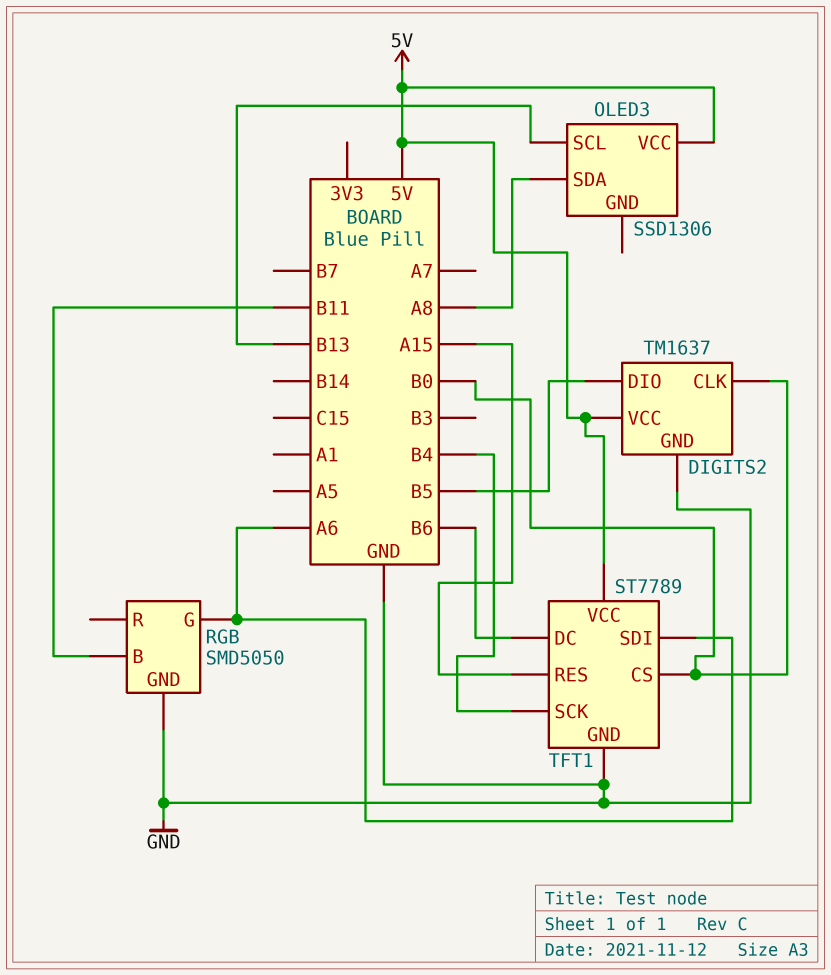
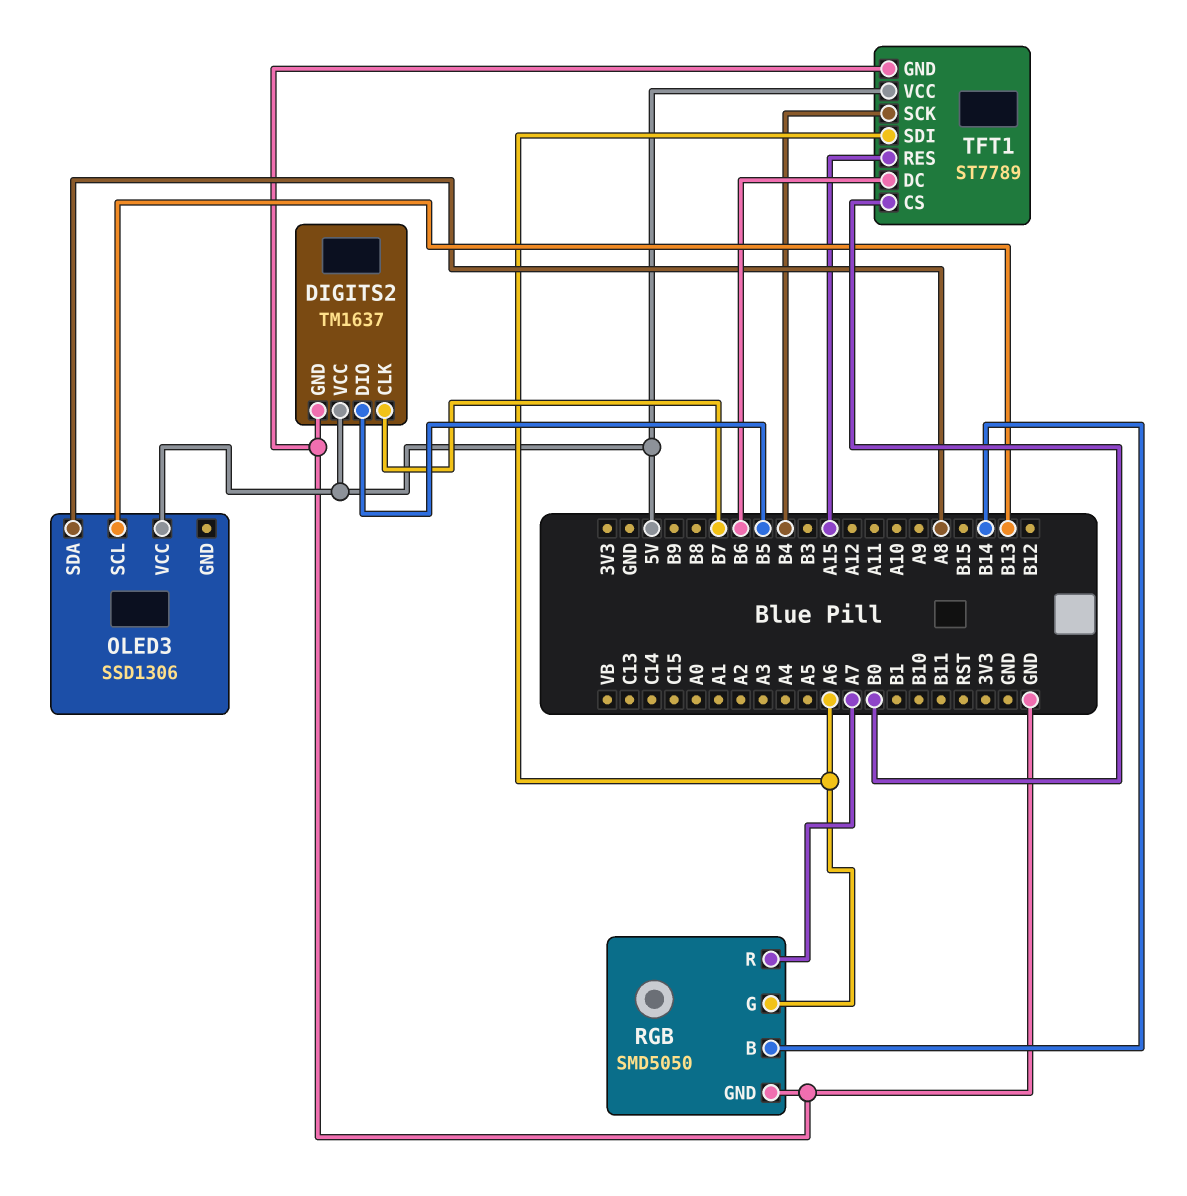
DIGITS2 pin CLK: B0 -> B7
RGB pin B: B11 -> B14
RGB pin R: none -> A7

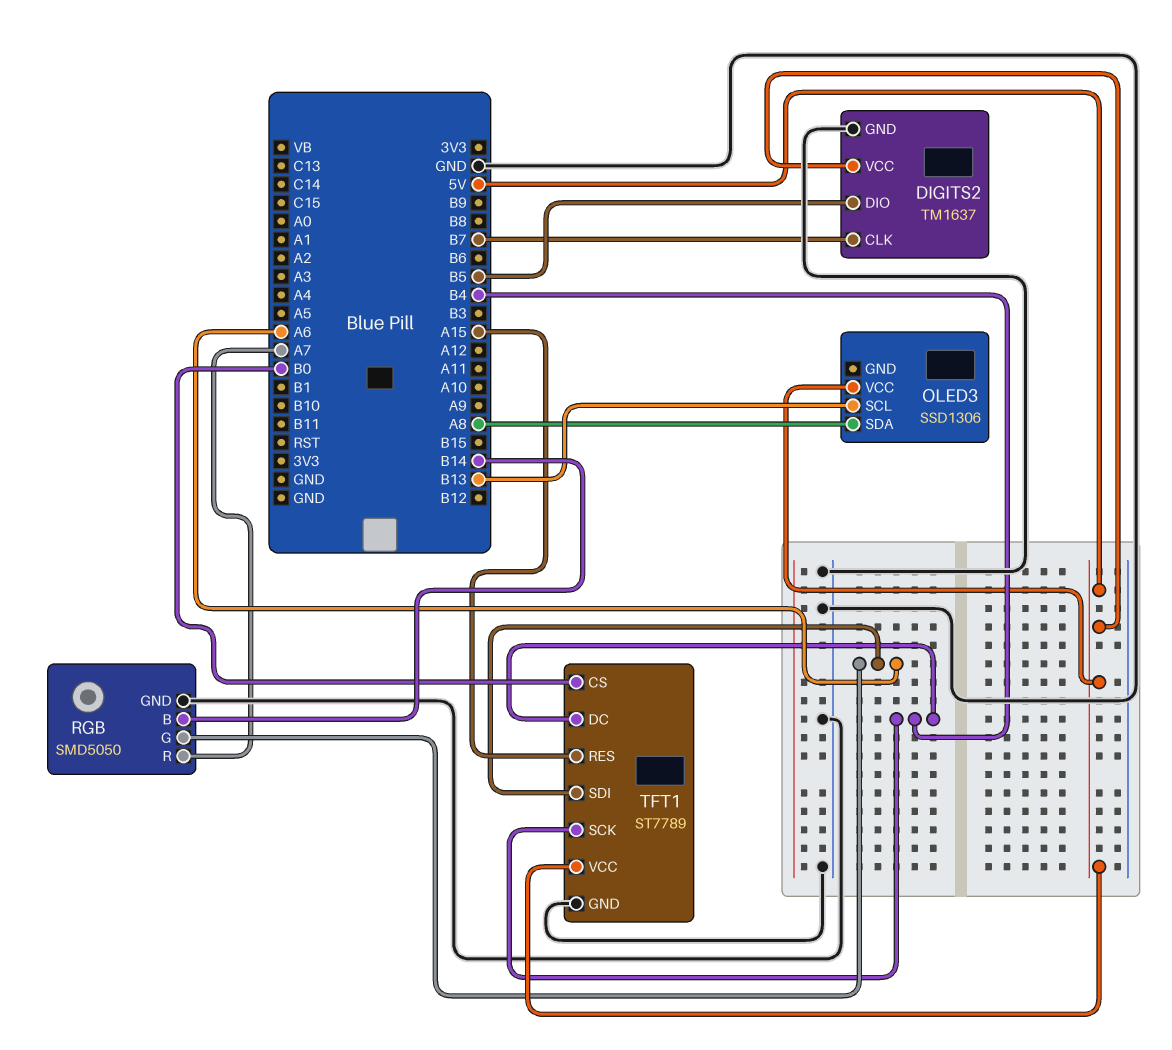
TFT1 pin DC: B6 -> B4

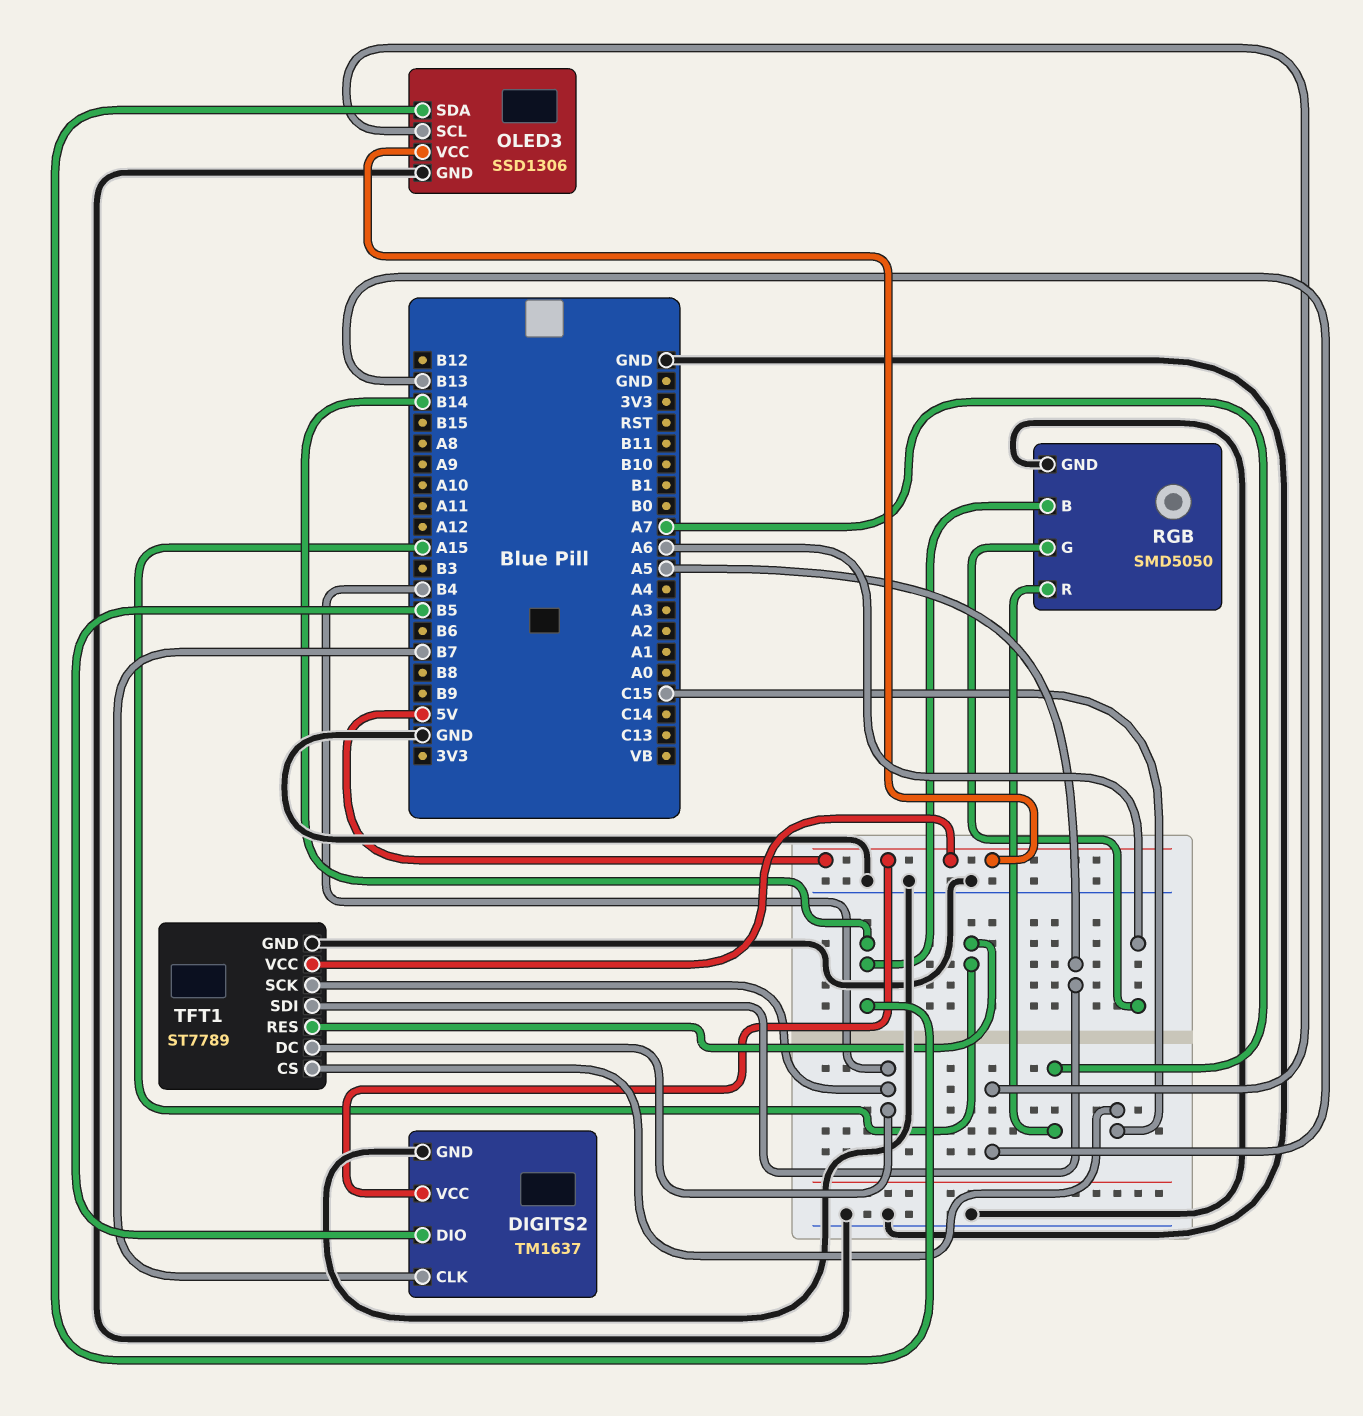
OLED3 pin GND: none -> GND
OLED3 pin SDA: A8 -> B14
TFT1 pin CS: B0 -> C15
TFT1 pin SDI: A6 -> A5

